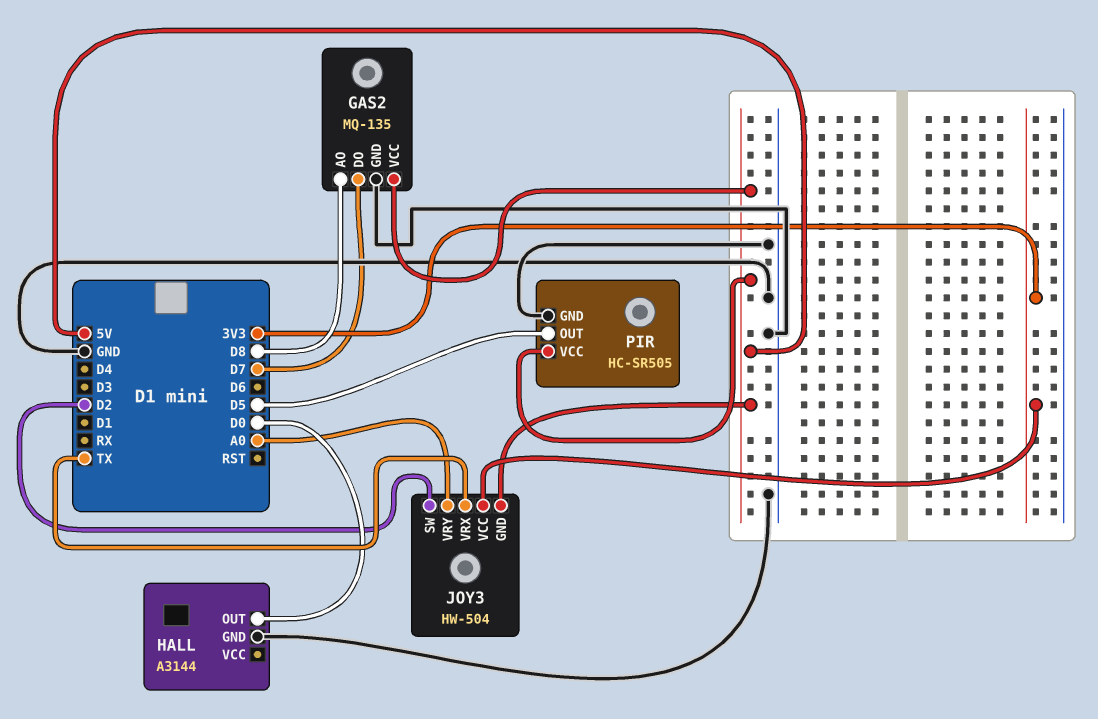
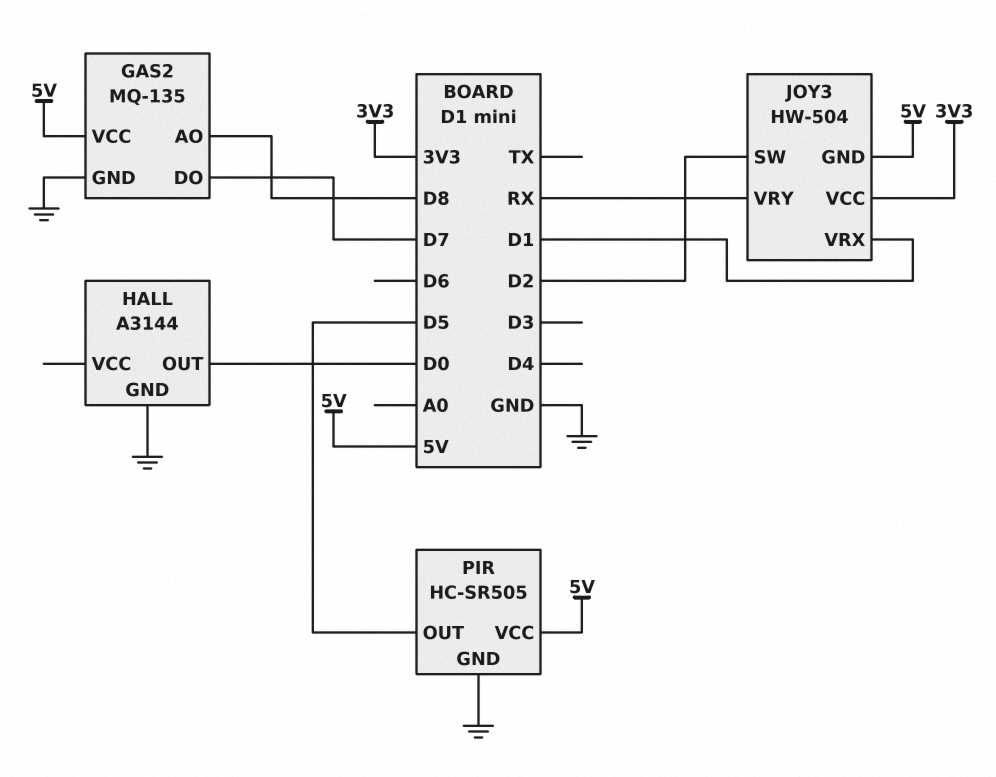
JOY3 pin VRX: TX -> D1
JOY3 pin VRY: A0 -> RX

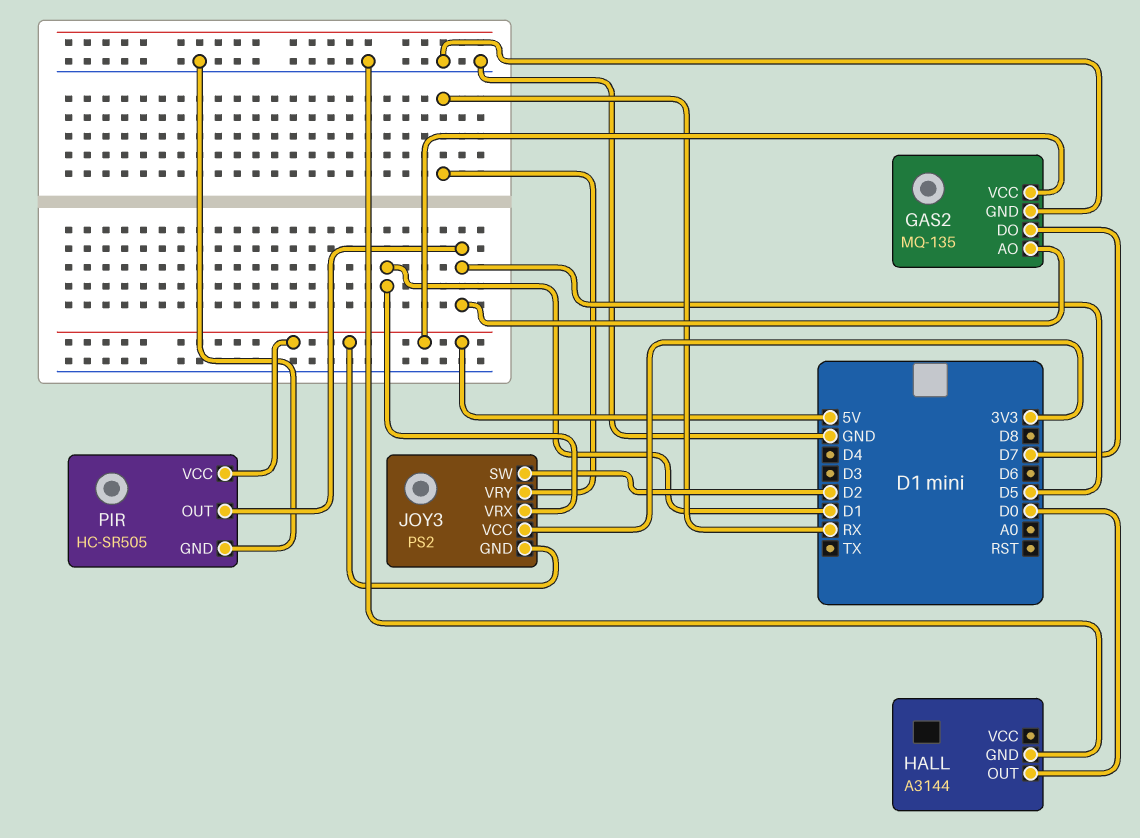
GAS2 pin AO: D8 -> D5
JOY3: HW-504 -> PS2

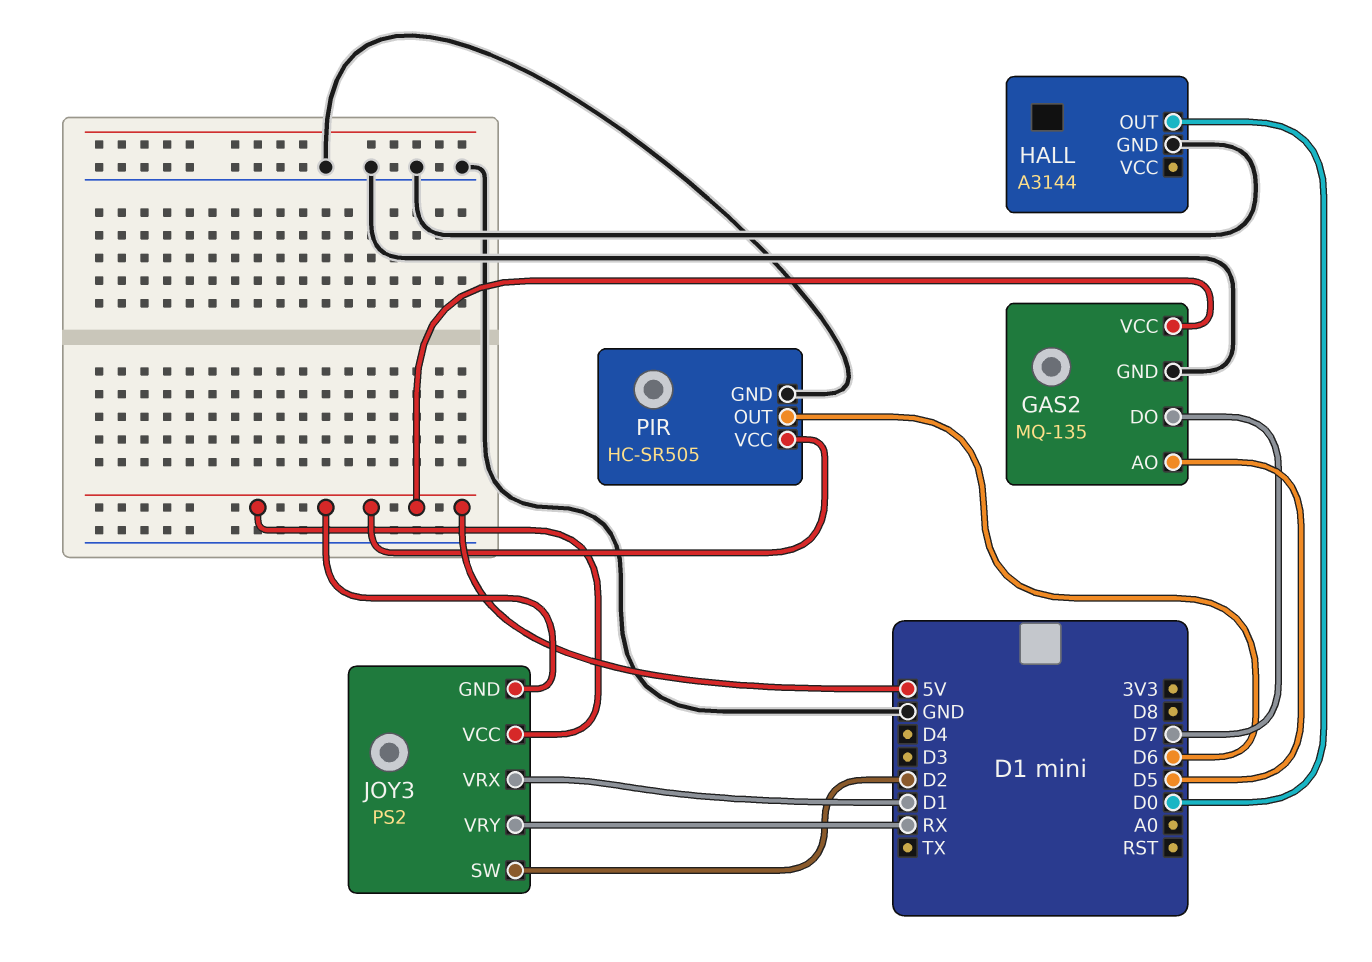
JOY3 pin VCC: 3V3 -> 5V
PIR pin OUT: D5 -> D6

